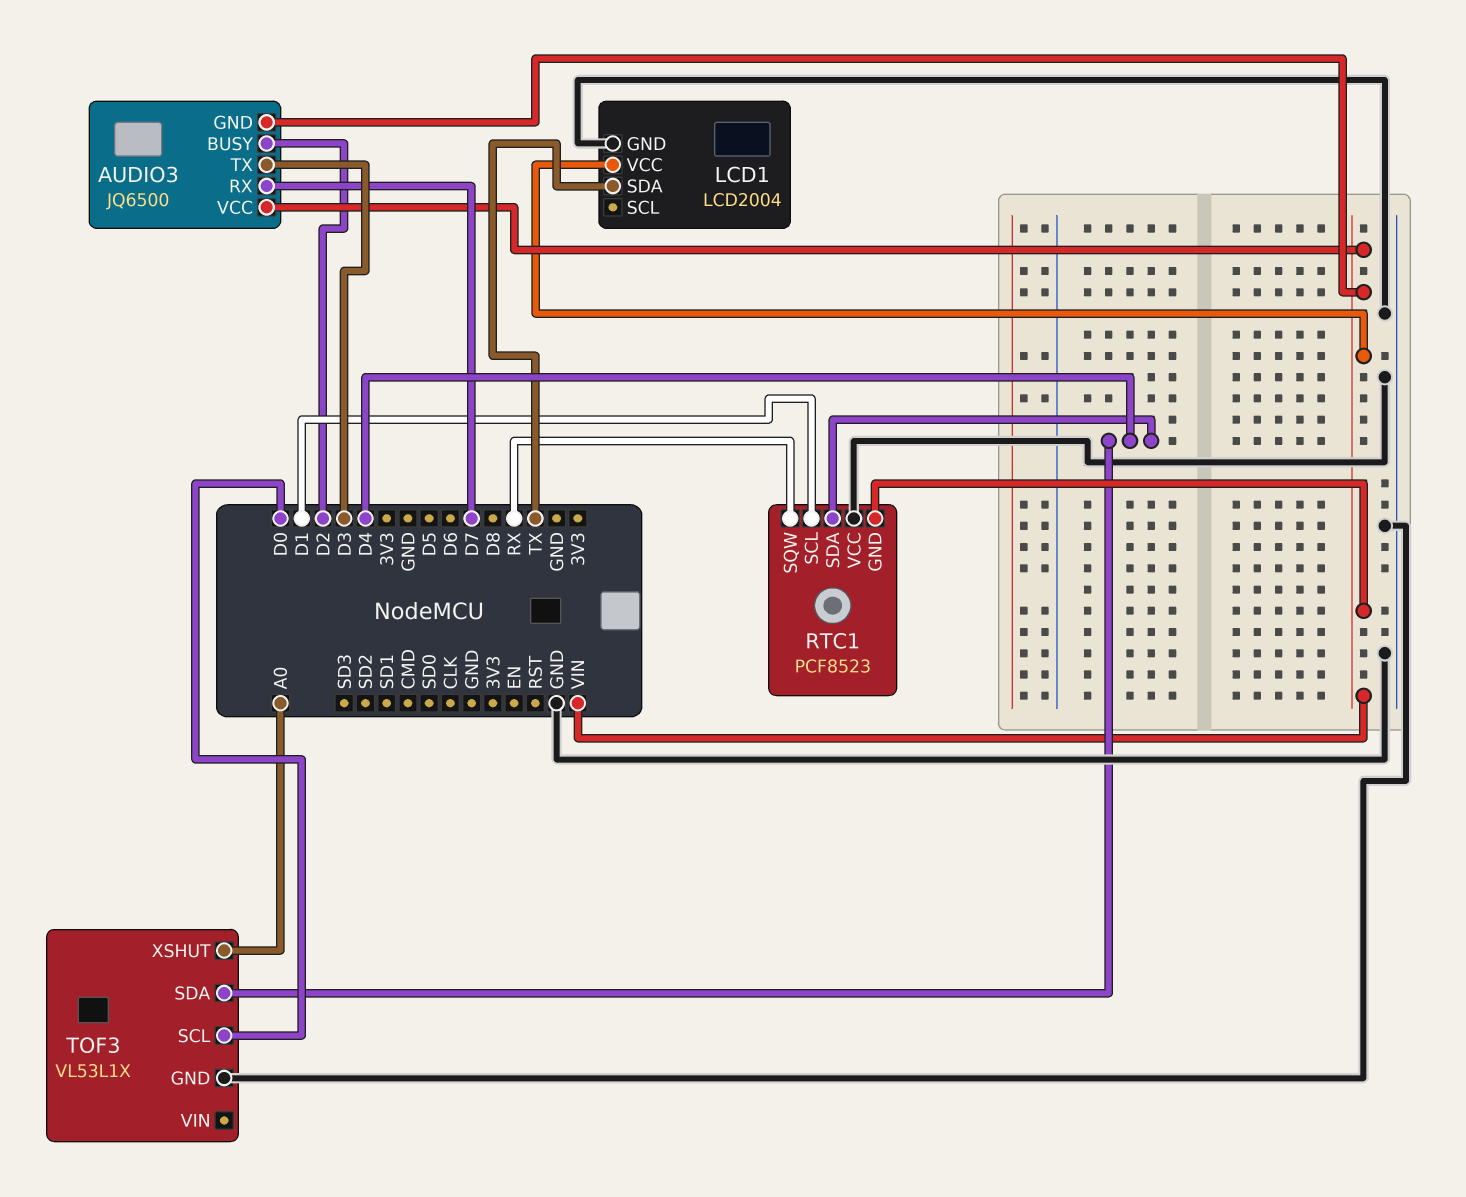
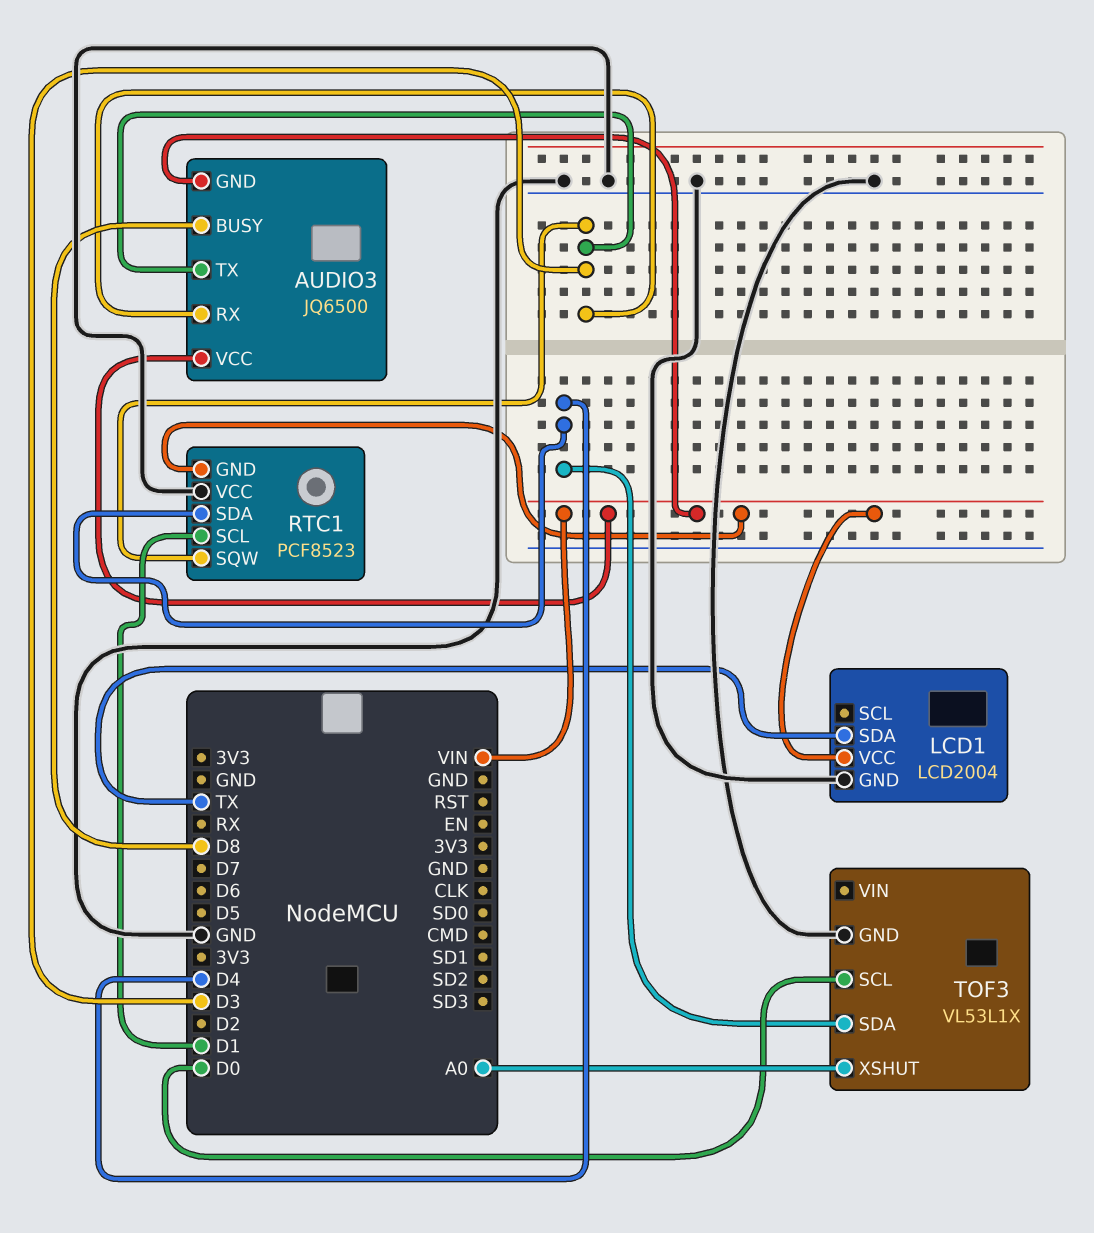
AUDIO3 pin BUSY: D2 -> D8
AUDIO3 pin RX: D7 -> D3
RTC1 pin SQW: RX -> D3

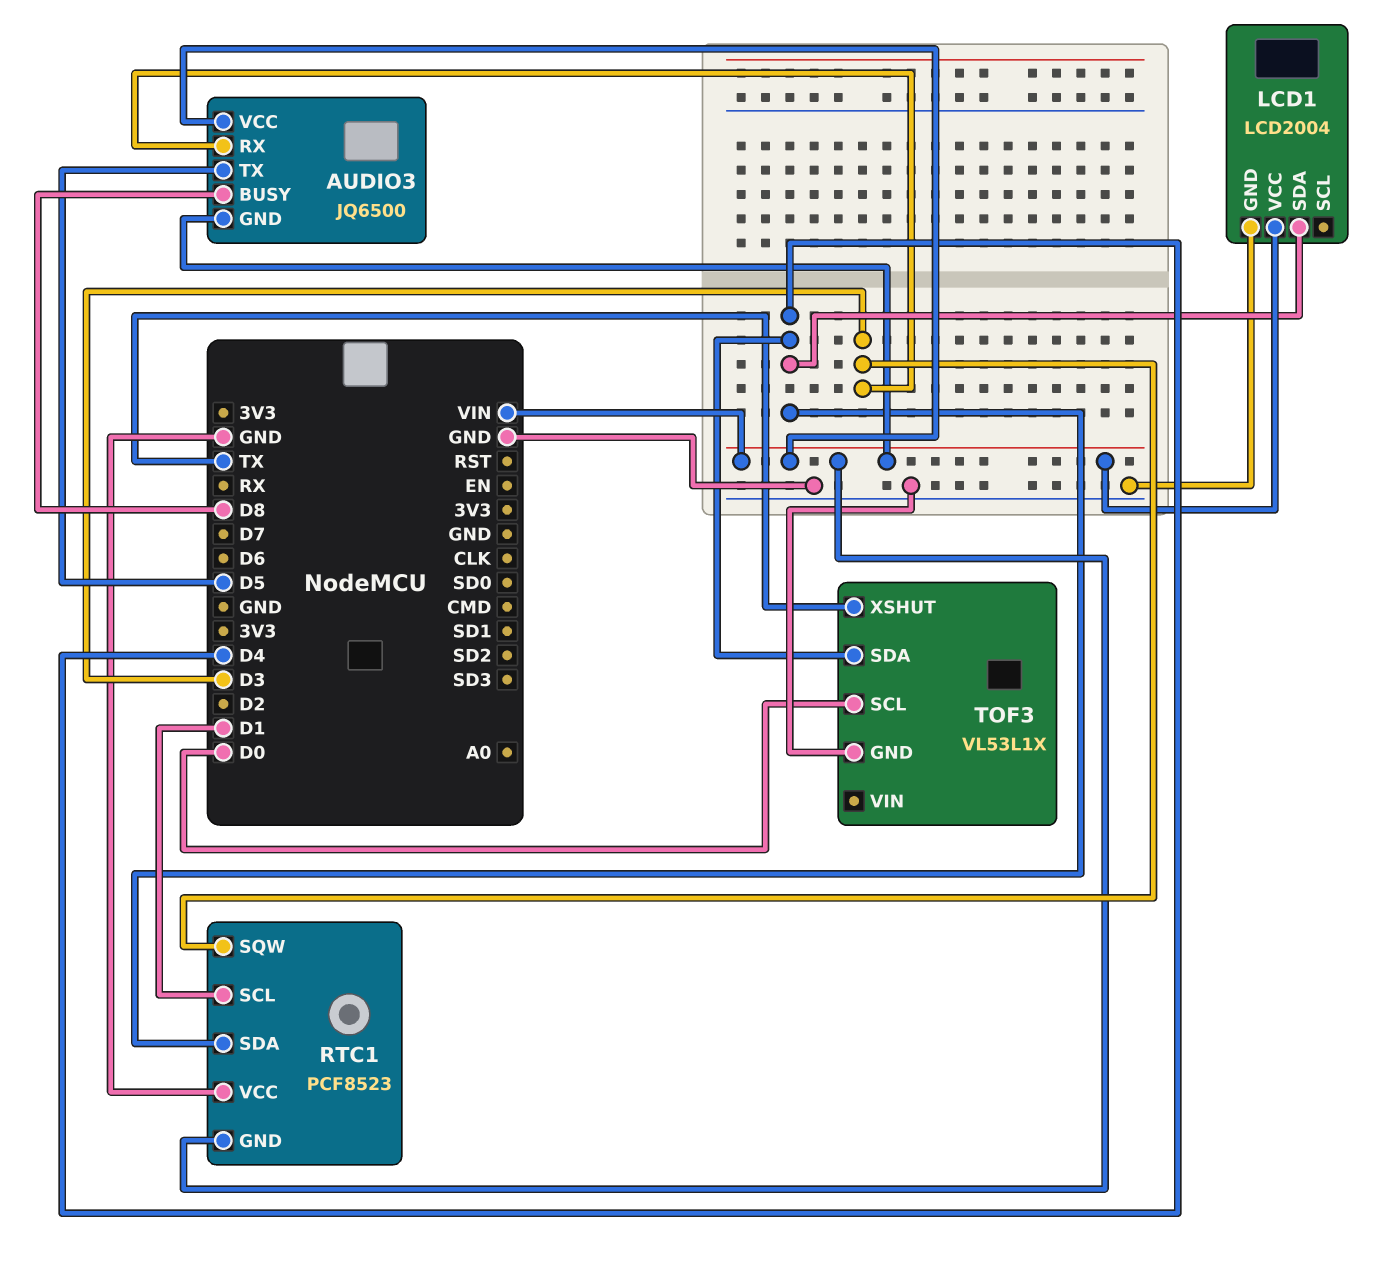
AUDIO3 pin TX: D3 -> D5
LCD1 pin SDA: TX -> D4
TOF3 pin XSHUT: A0 -> TX

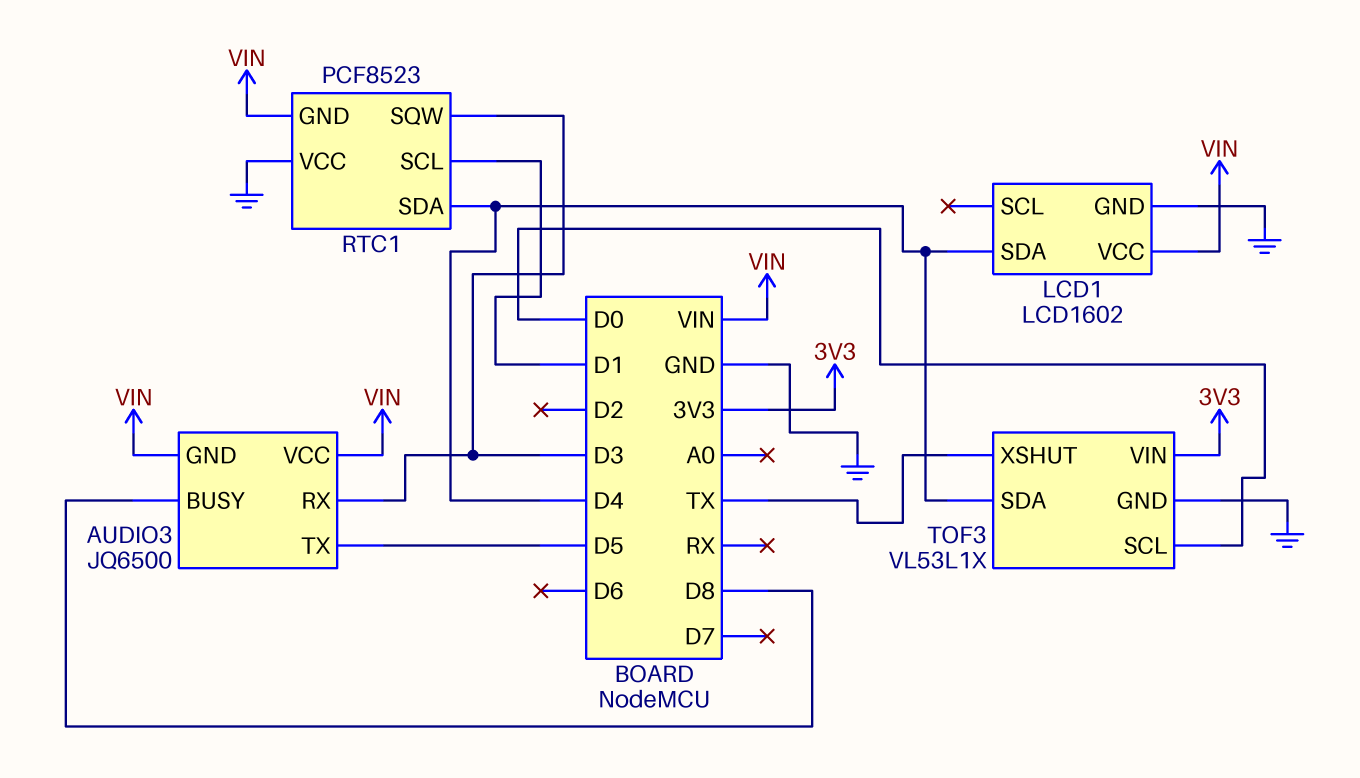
LCD1: LCD2004 -> LCD1602
TOF3 pin VIN: none -> 3V3

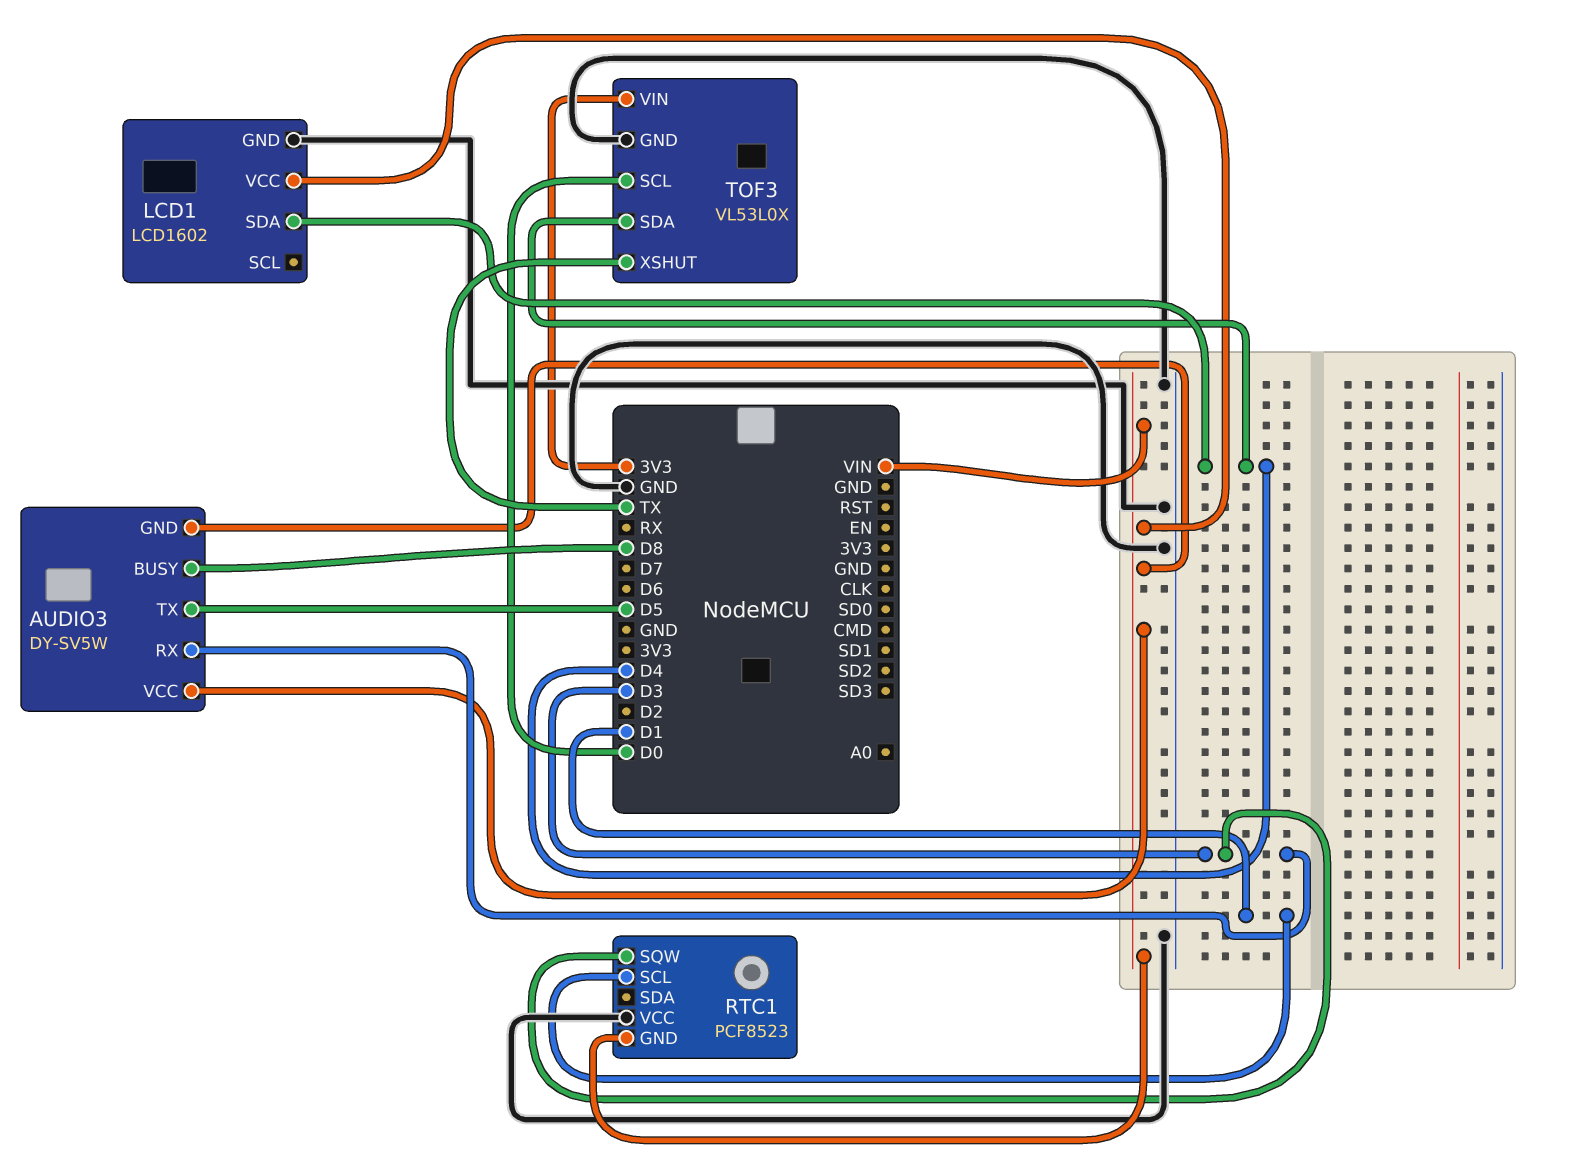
AUDIO3: JQ6500 -> DY-SV5W
RTC1 pin SDA: D4 -> none
TOF3: VL53L1X -> VL53L0X

